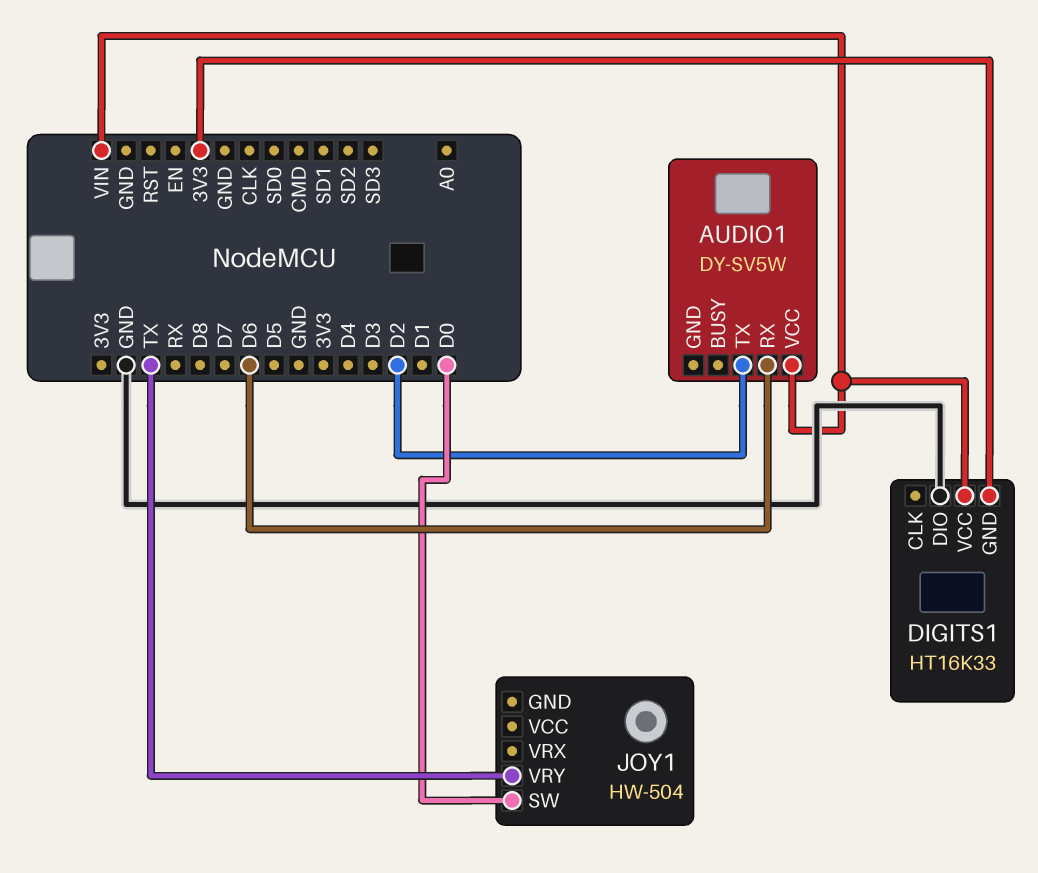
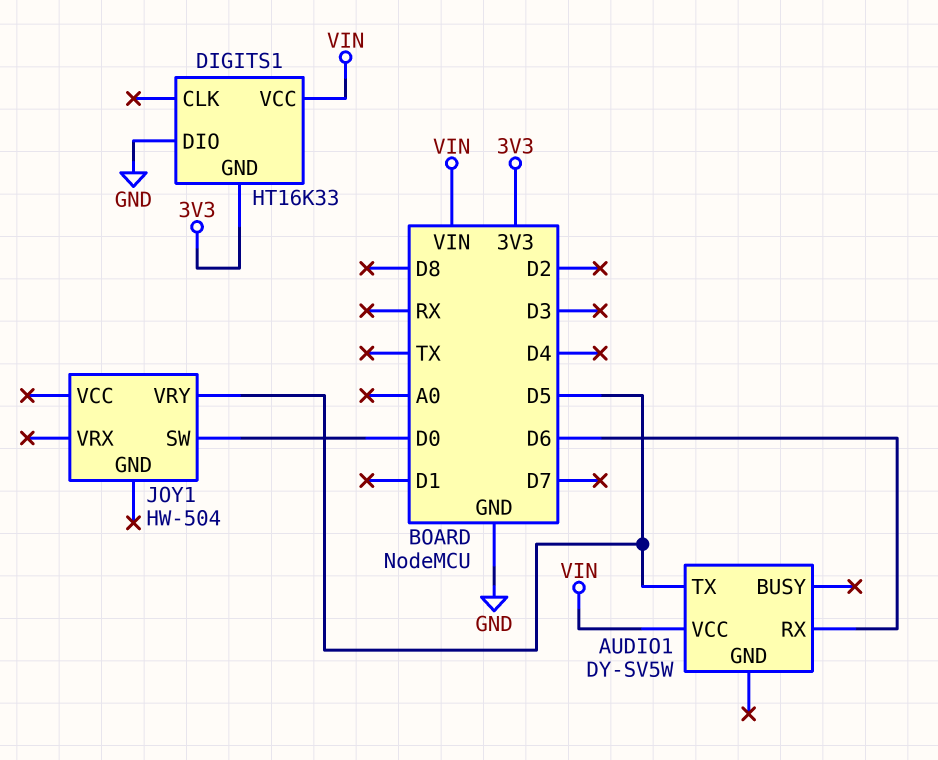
AUDIO1 pin TX: D2 -> D5
JOY1 pin VRY: TX -> D5

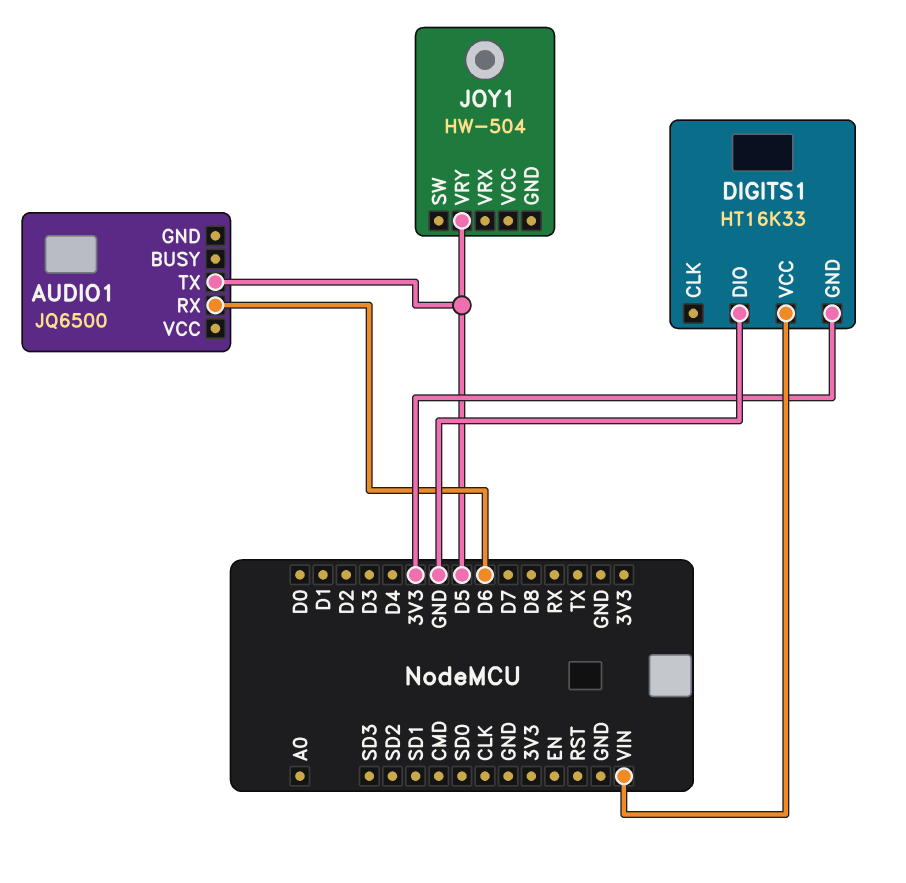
AUDIO1: DY-SV5W -> JQ6500
AUDIO1 pin VCC: VIN -> none
JOY1 pin SW: D0 -> none

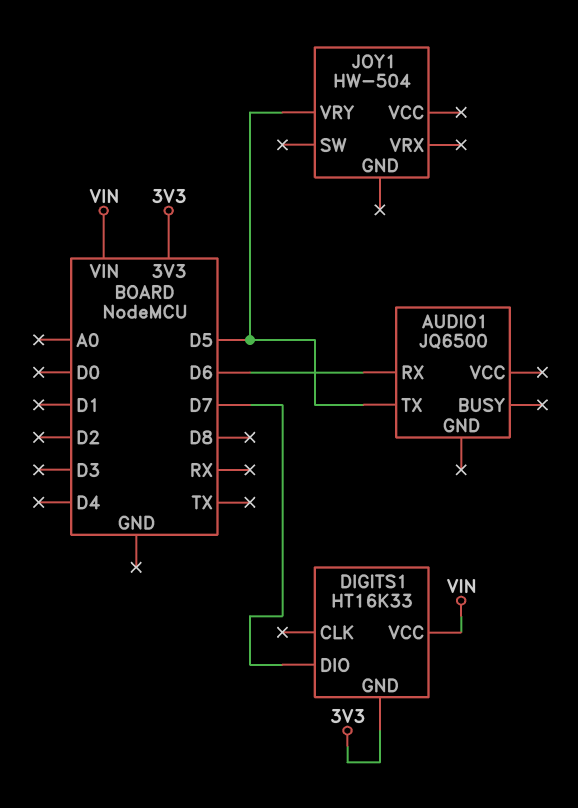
DIGITS1 pin DIO: GND -> D7

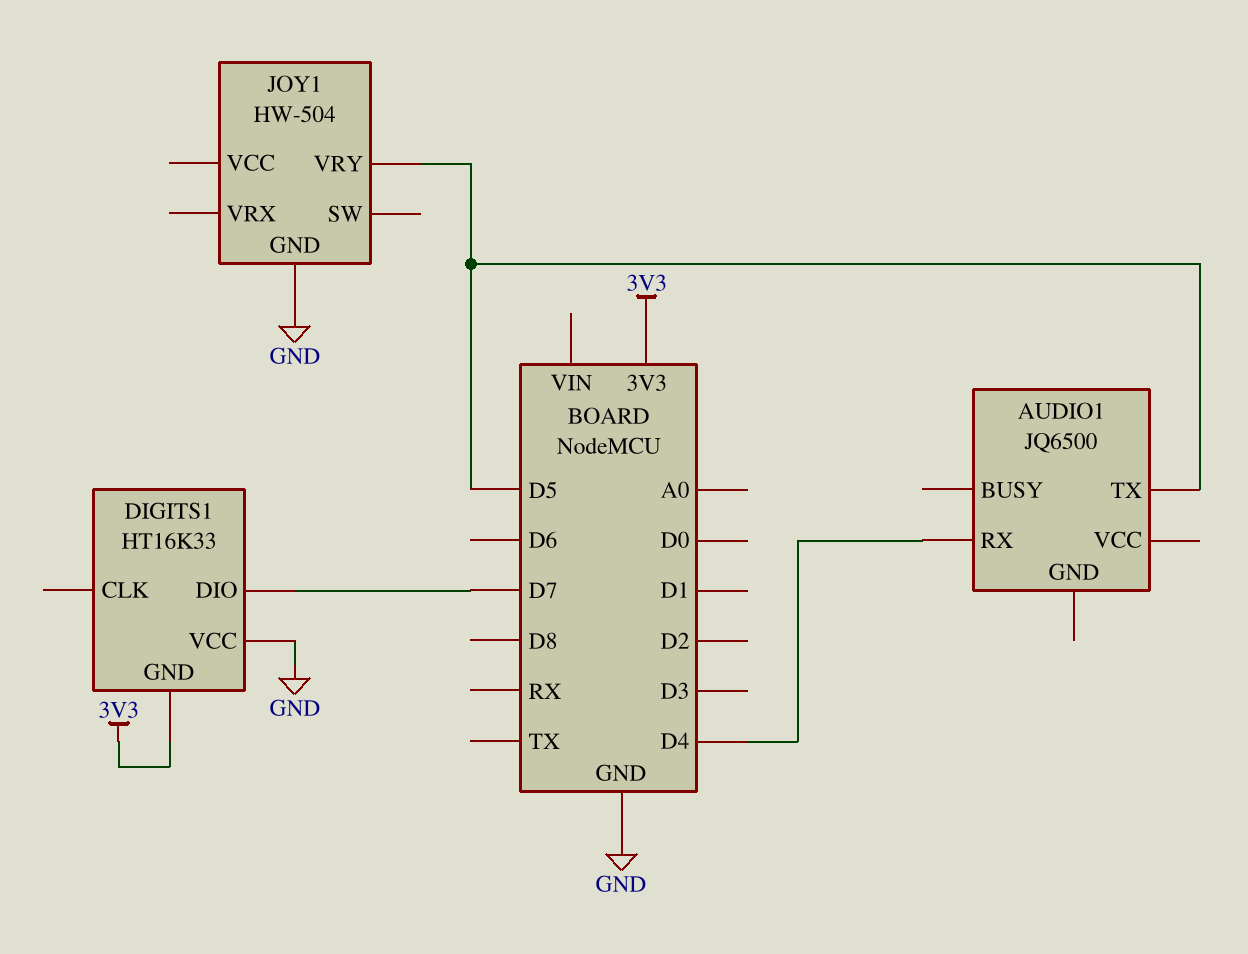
AUDIO1 pin RX: D6 -> D4
DIGITS1 pin VCC: VIN -> GND
JOY1 pin GND: none -> GND

